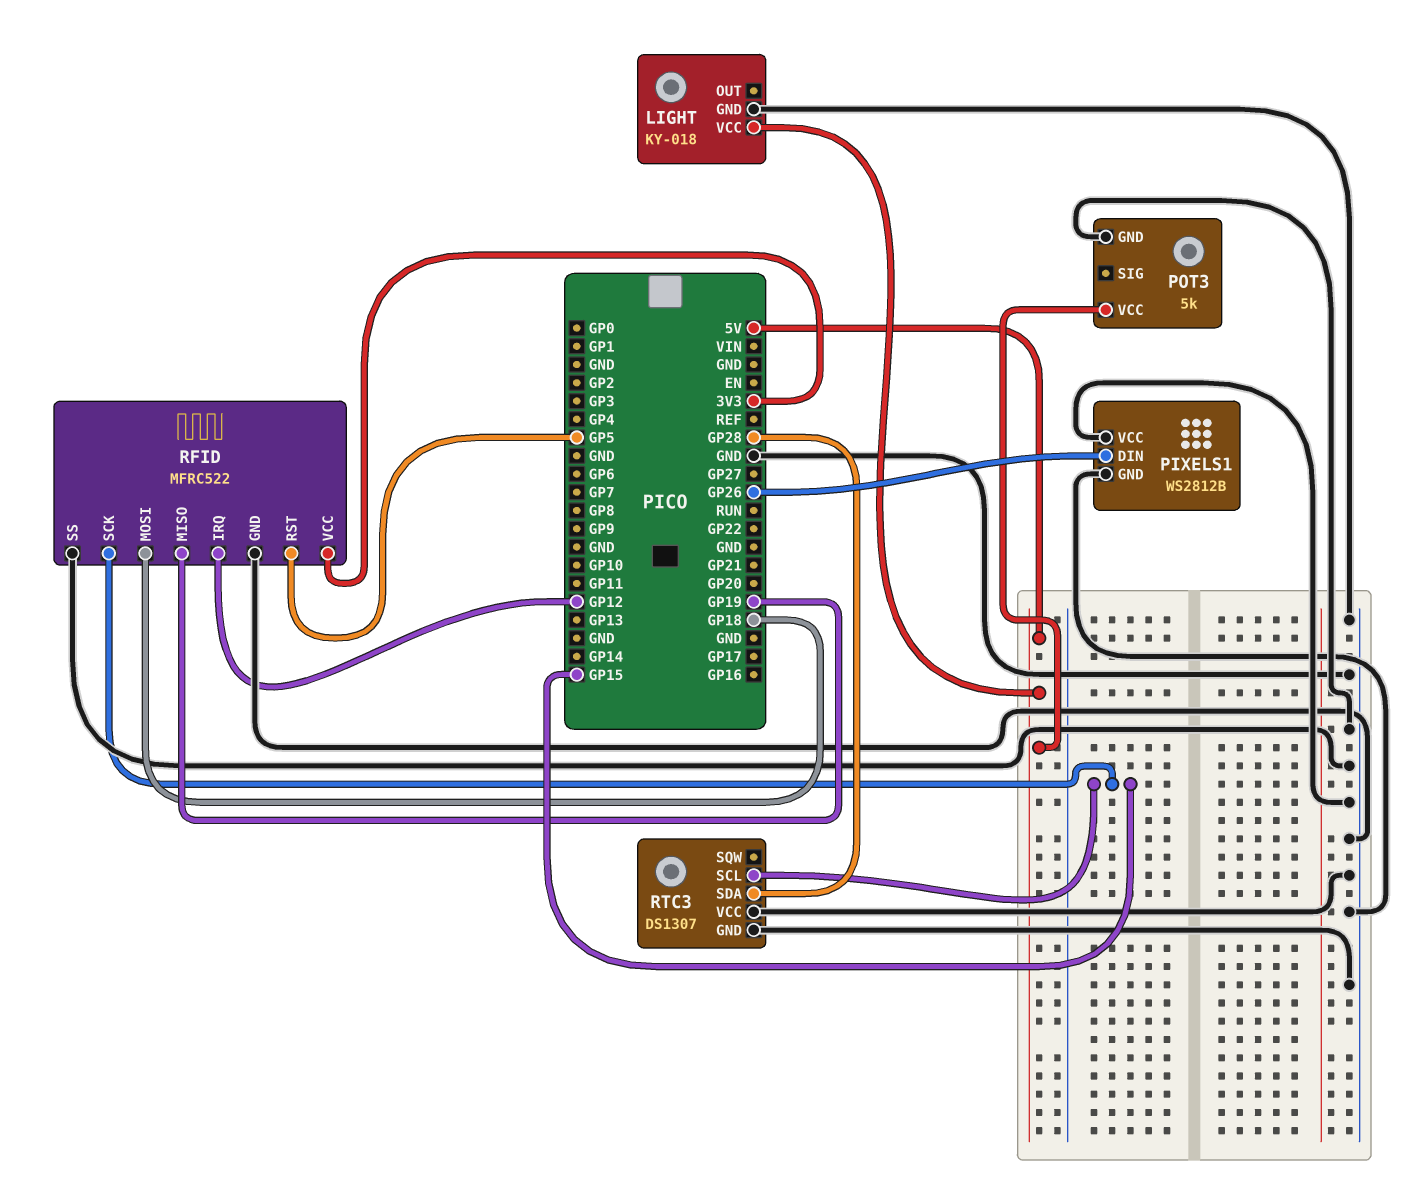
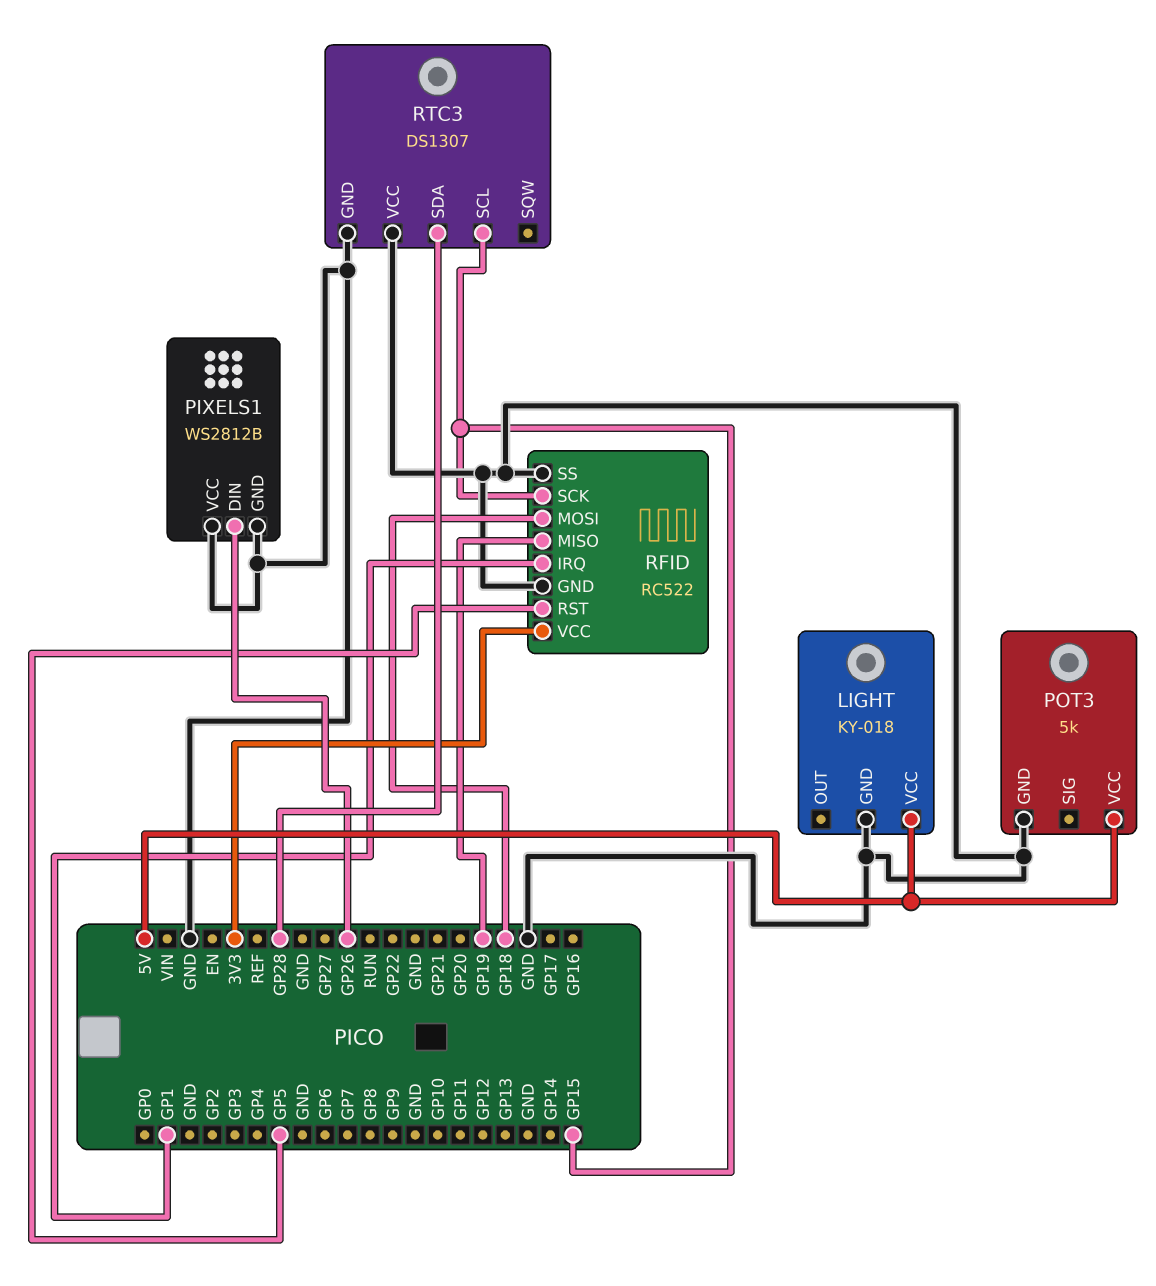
RFID: MFRC522 -> RC522
RFID pin IRQ: GP12 -> GP1

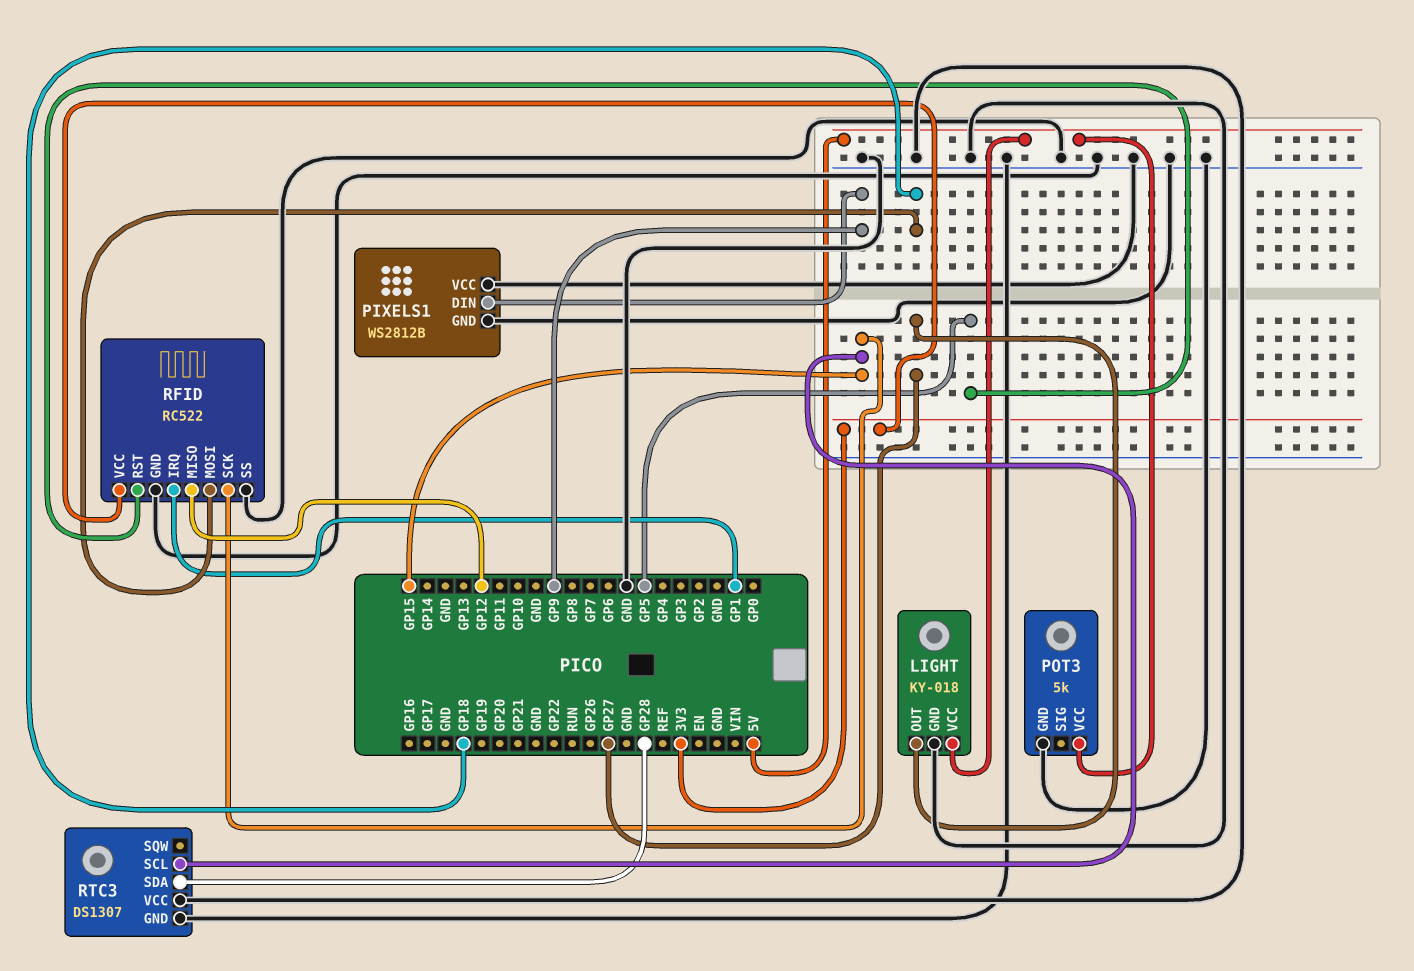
LIGHT pin OUT: none -> GP27
PIXELS1 pin DIN: GP26 -> GP9
RFID pin MISO: GP19 -> GP12

